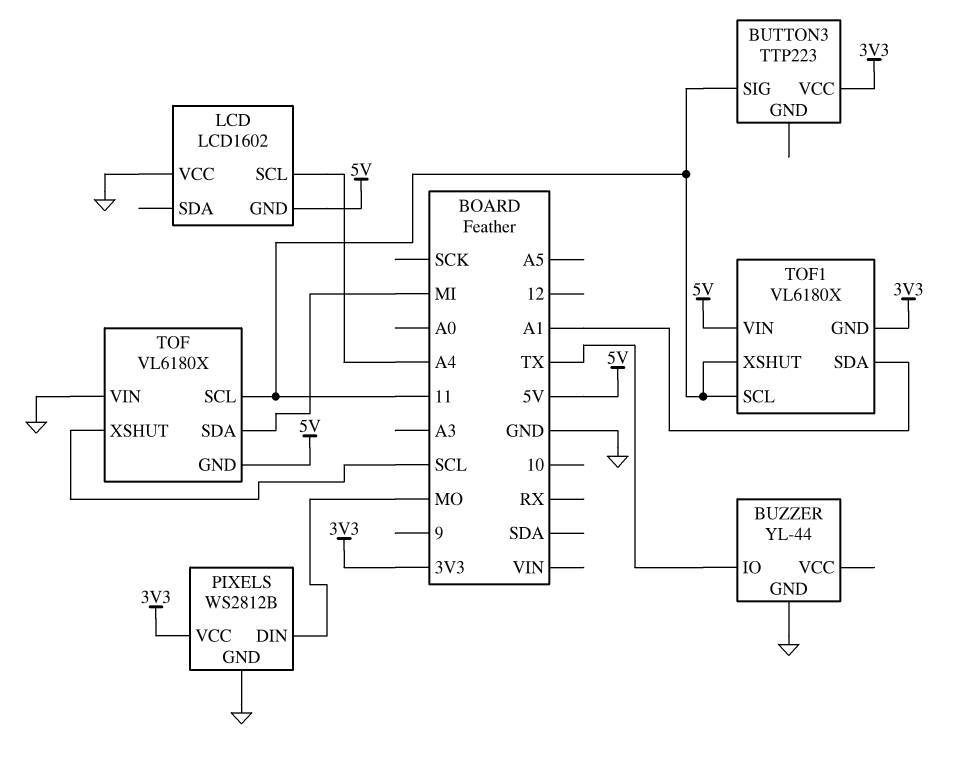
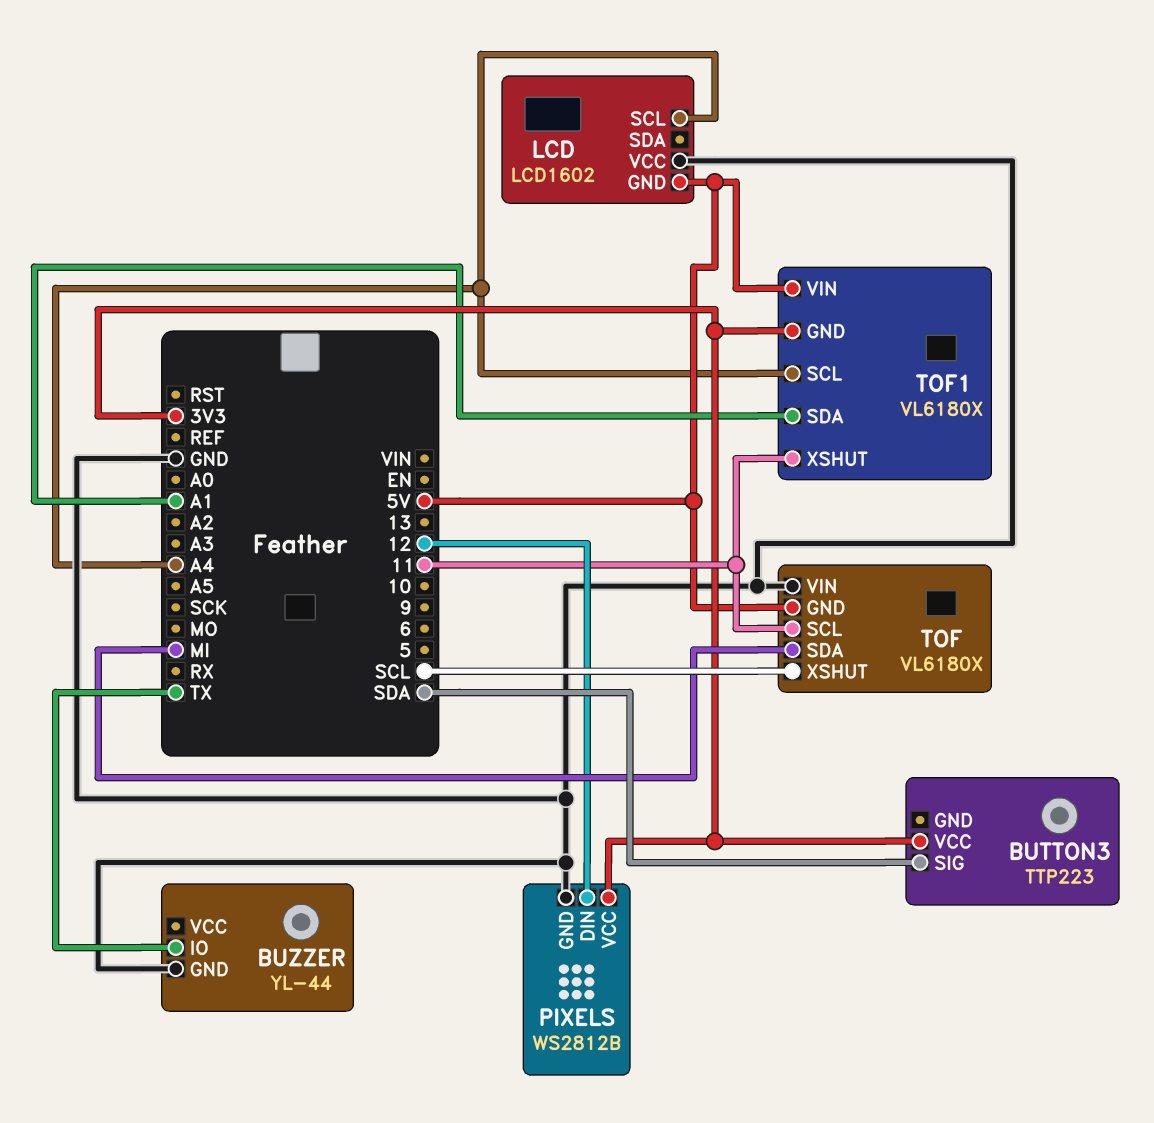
BUTTON3 pin SIG: 11 -> SDA
PIXELS pin DIN: MO -> 12
TOF1 pin SCL: 11 -> A4

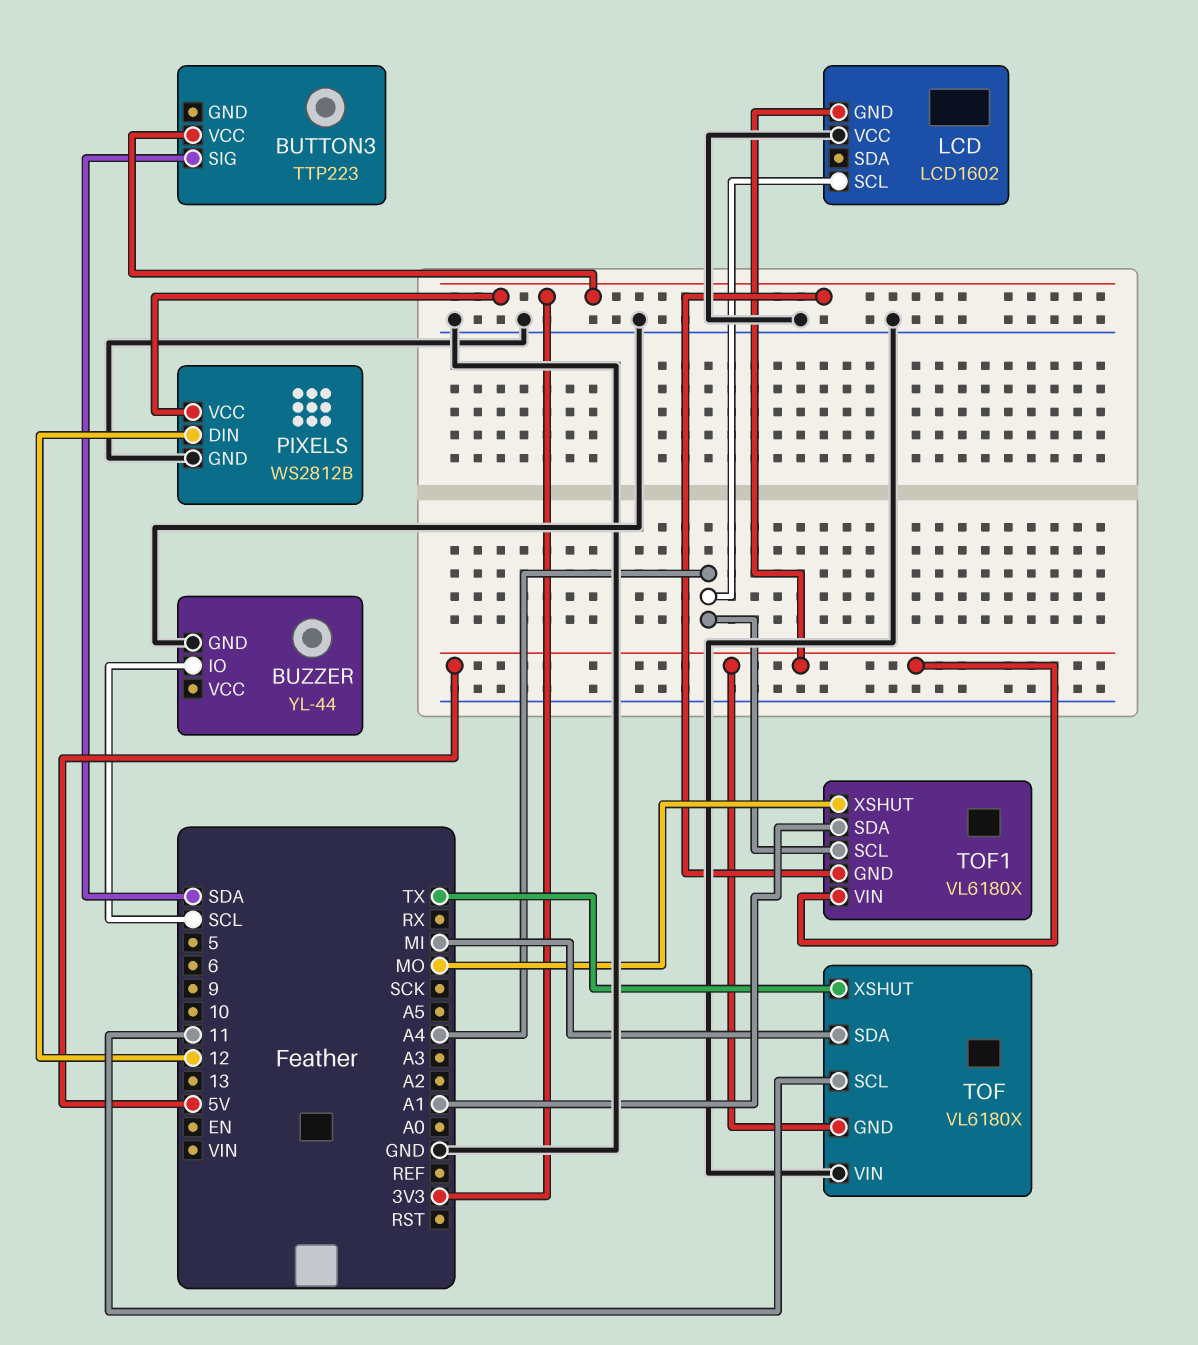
BUZZER pin IO: TX -> SCL
TOF pin XSHUT: SCL -> TX
TOF1 pin XSHUT: 11 -> MO

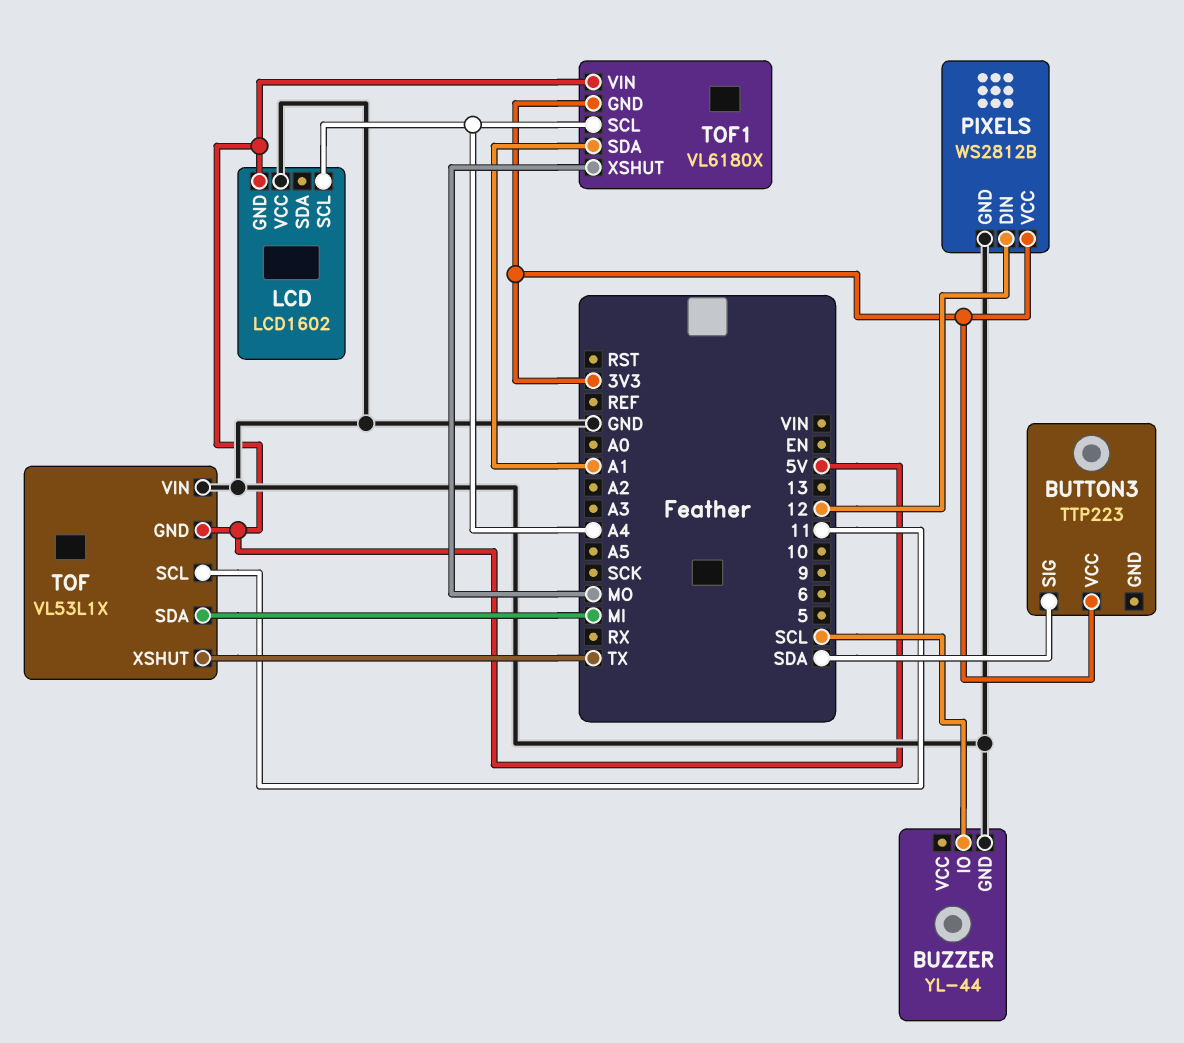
TOF: VL6180X -> VL53L1X

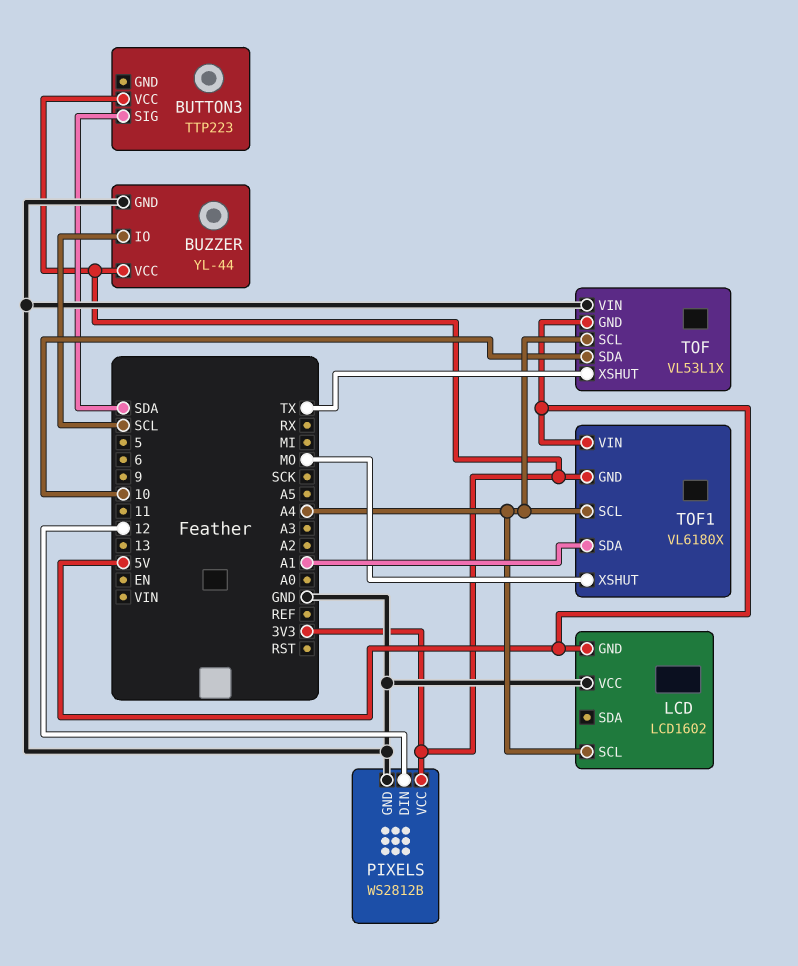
BUZZER pin VCC: none -> 3V3
TOF pin SCL: 11 -> A4
TOF pin SDA: MI -> 10

